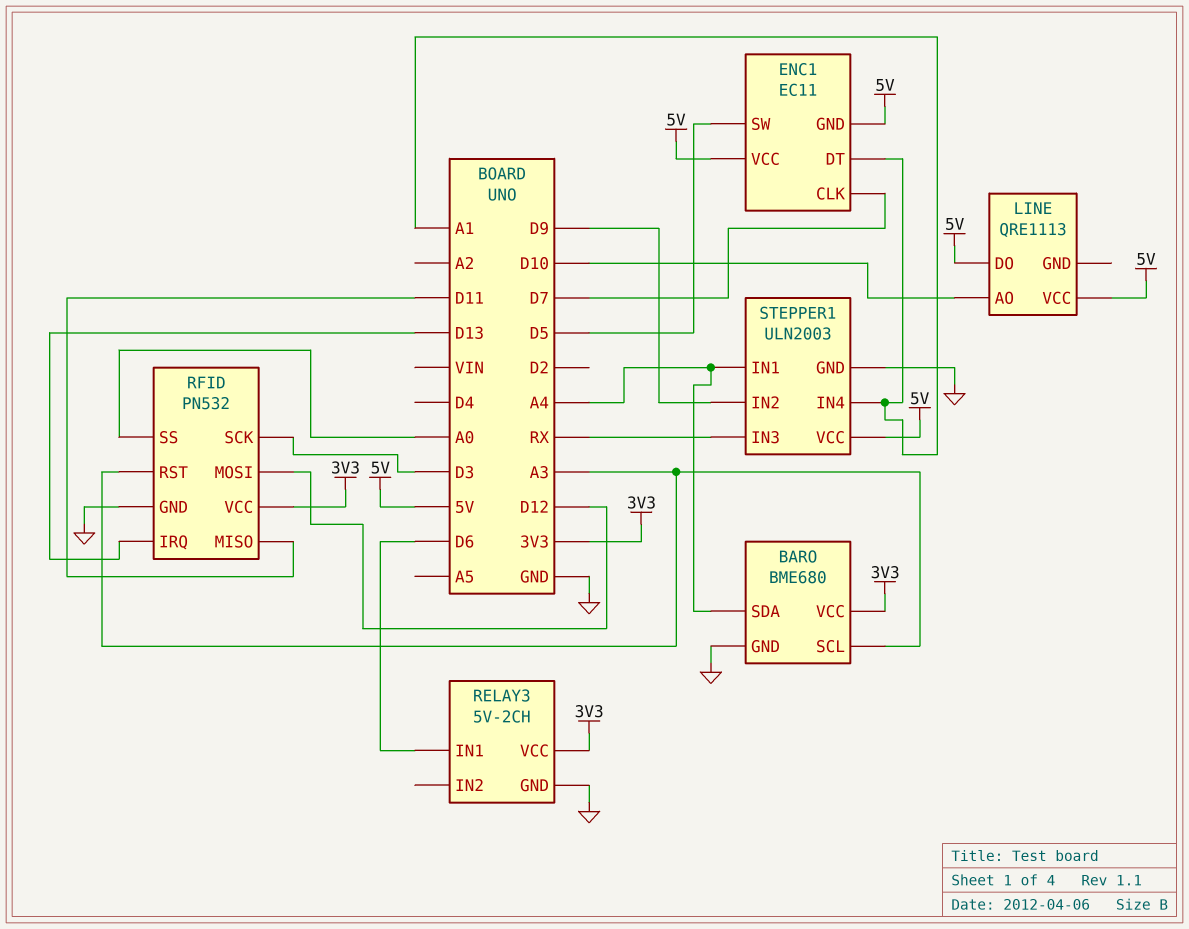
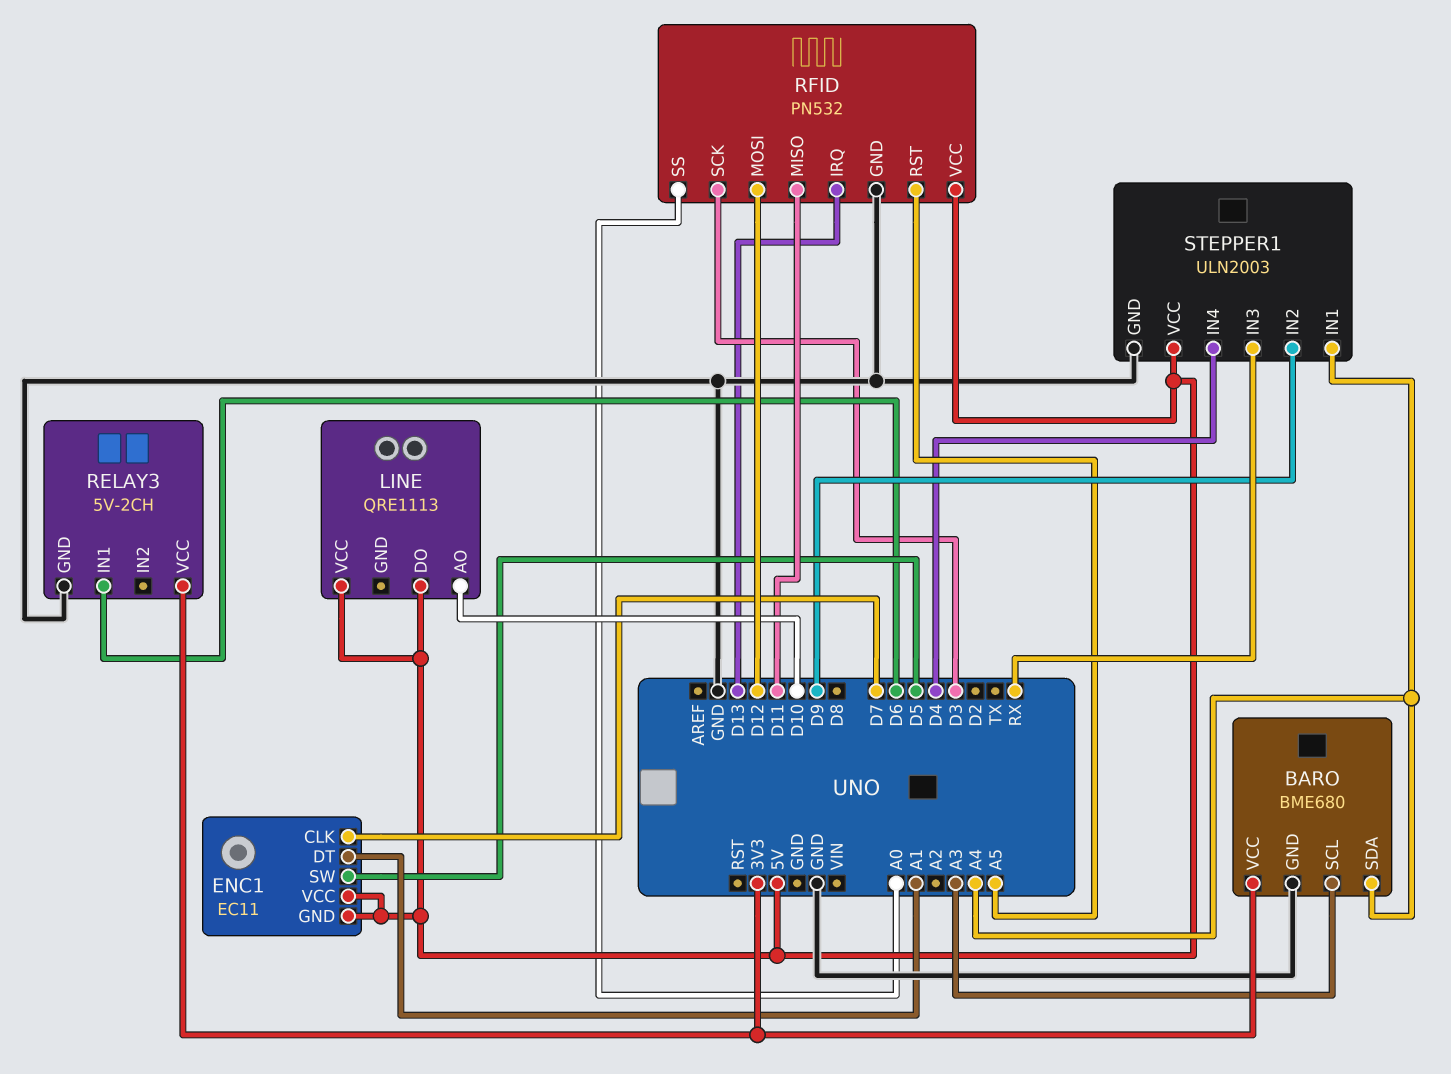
RFID pin RST: A3 -> A5
RFID pin VCC: 3V3 -> 5V
STEPPER1 pin IN4: A1 -> D4

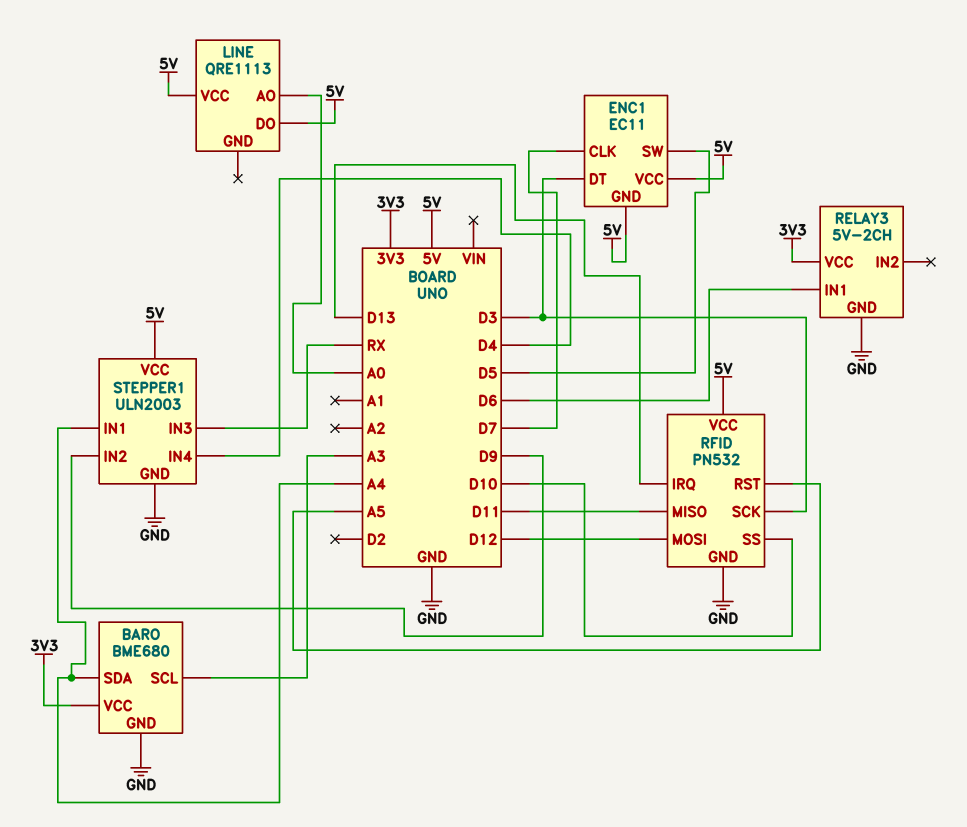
ENC1 pin DT: A1 -> D3
LINE pin AO: D10 -> A0
RFID pin SS: A0 -> D10

